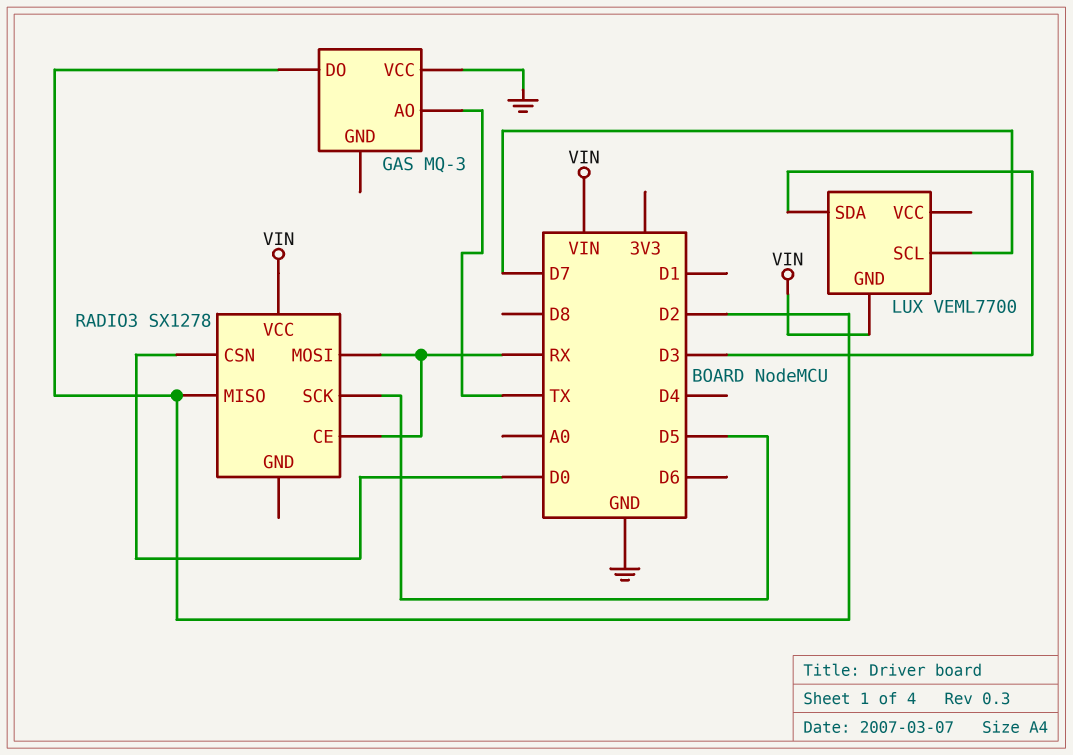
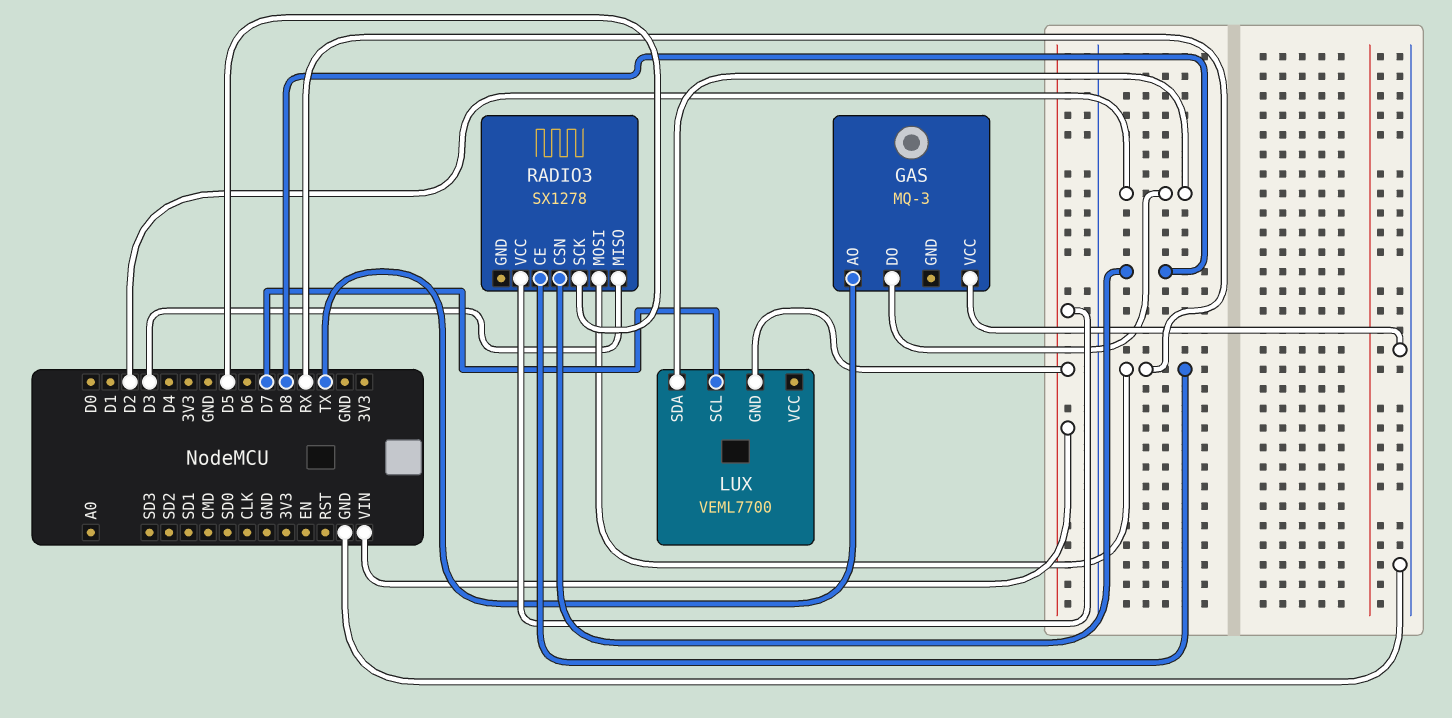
LUX pin SDA: D3 -> D2
RADIO3 pin CSN: D0 -> D8
RADIO3 pin MISO: D2 -> D3

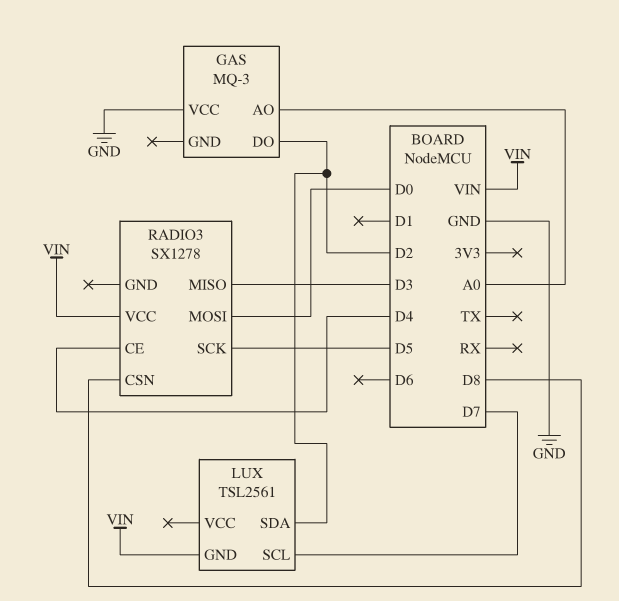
GAS pin AO: TX -> A0
LUX: VEML7700 -> TSL2561
RADIO3 pin CE: RX -> D4
RADIO3 pin MOSI: RX -> D0

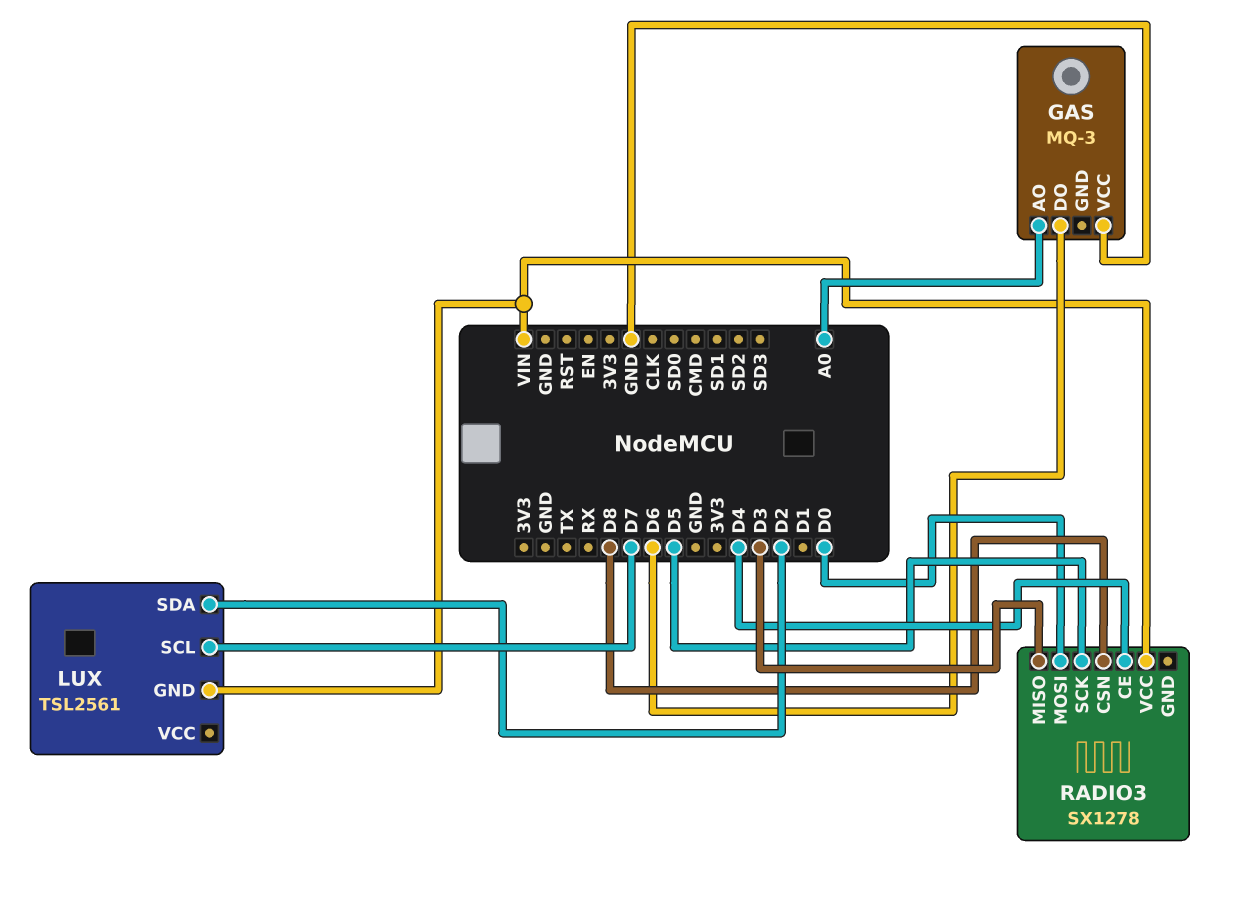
GAS pin DO: D2 -> D6

